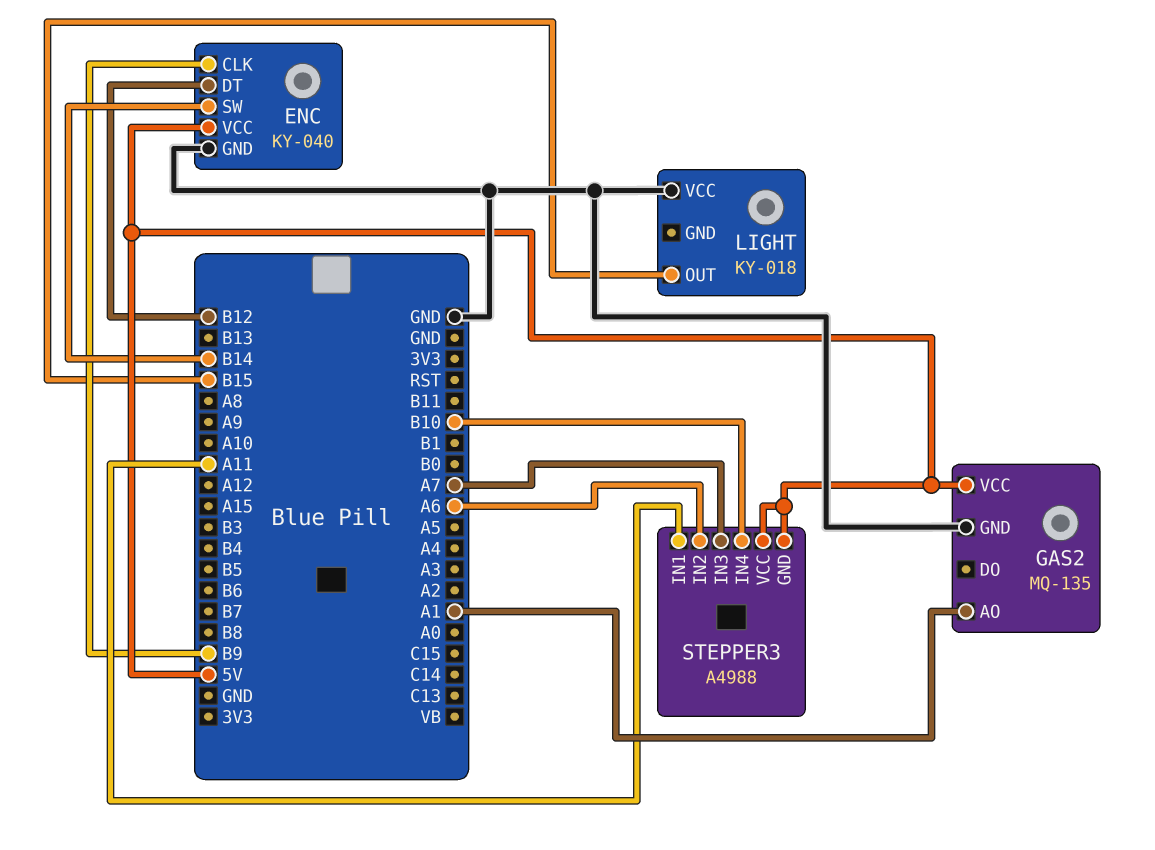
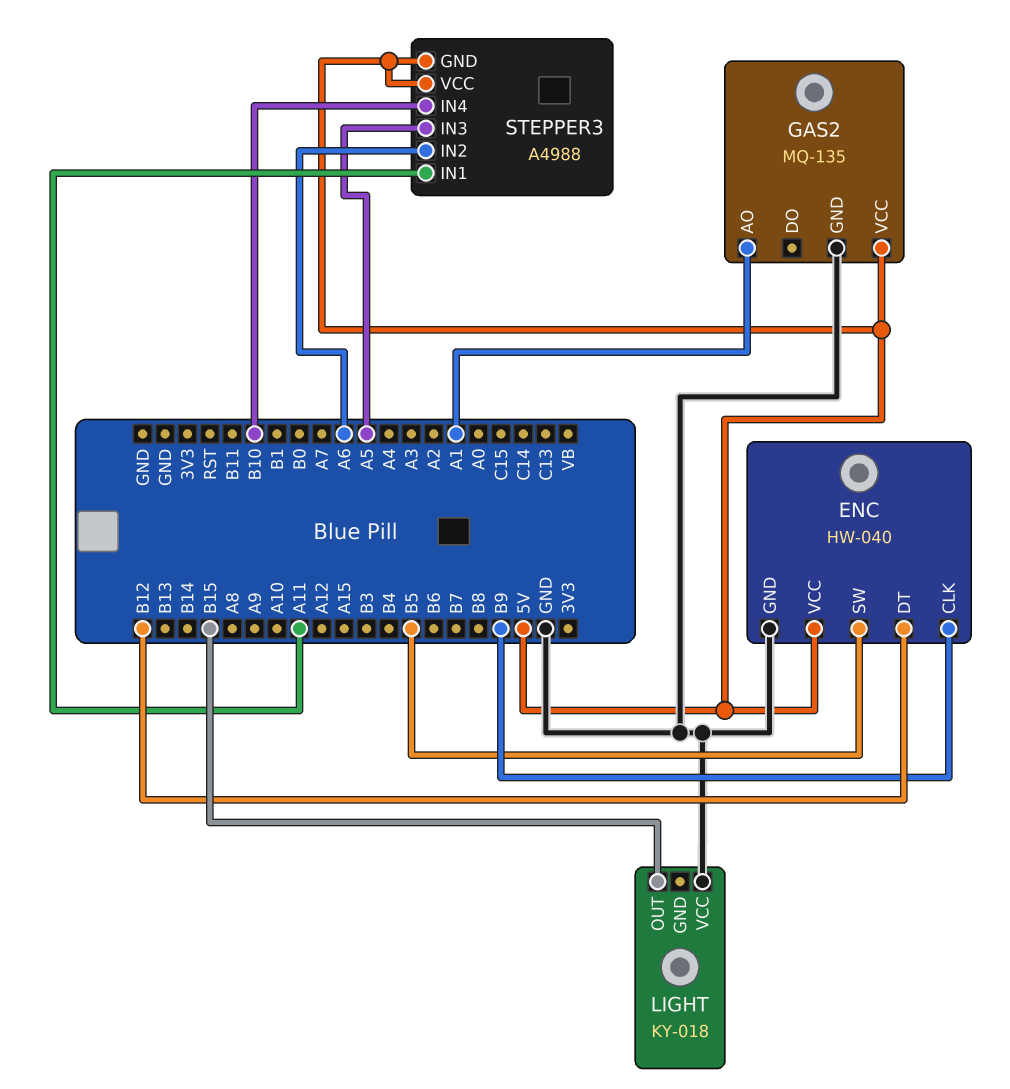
ENC: KY-040 -> HW-040
ENC pin SW: B14 -> B5
STEPPER3 pin IN3: A7 -> A5

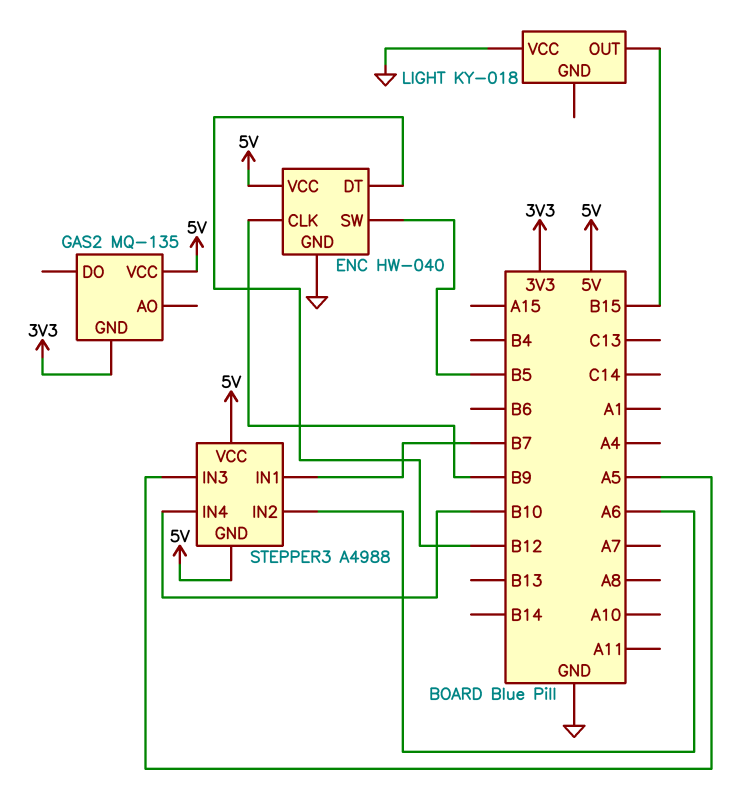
GAS2 pin AO: A1 -> none
GAS2 pin GND: GND -> 3V3
STEPPER3 pin IN1: A11 -> B7

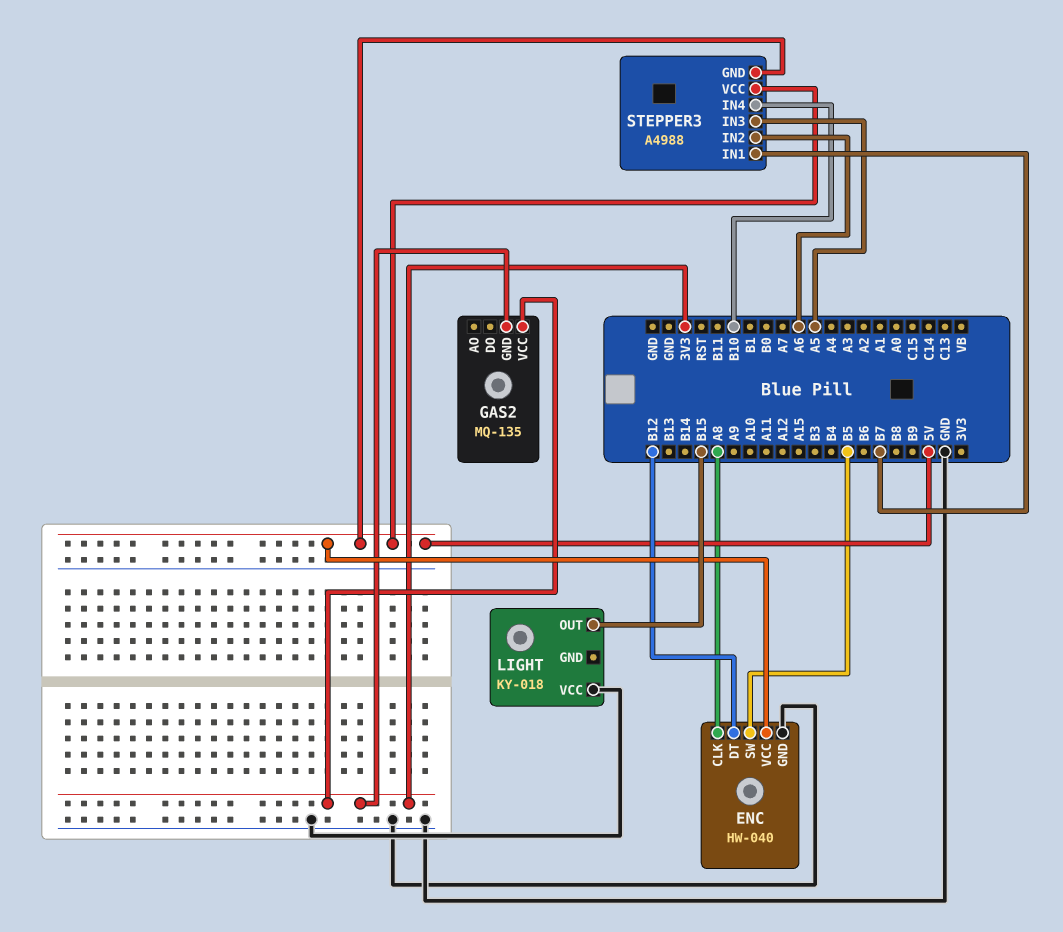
ENC pin CLK: B9 -> A8
GAS2 pin VCC: 5V -> 3V3

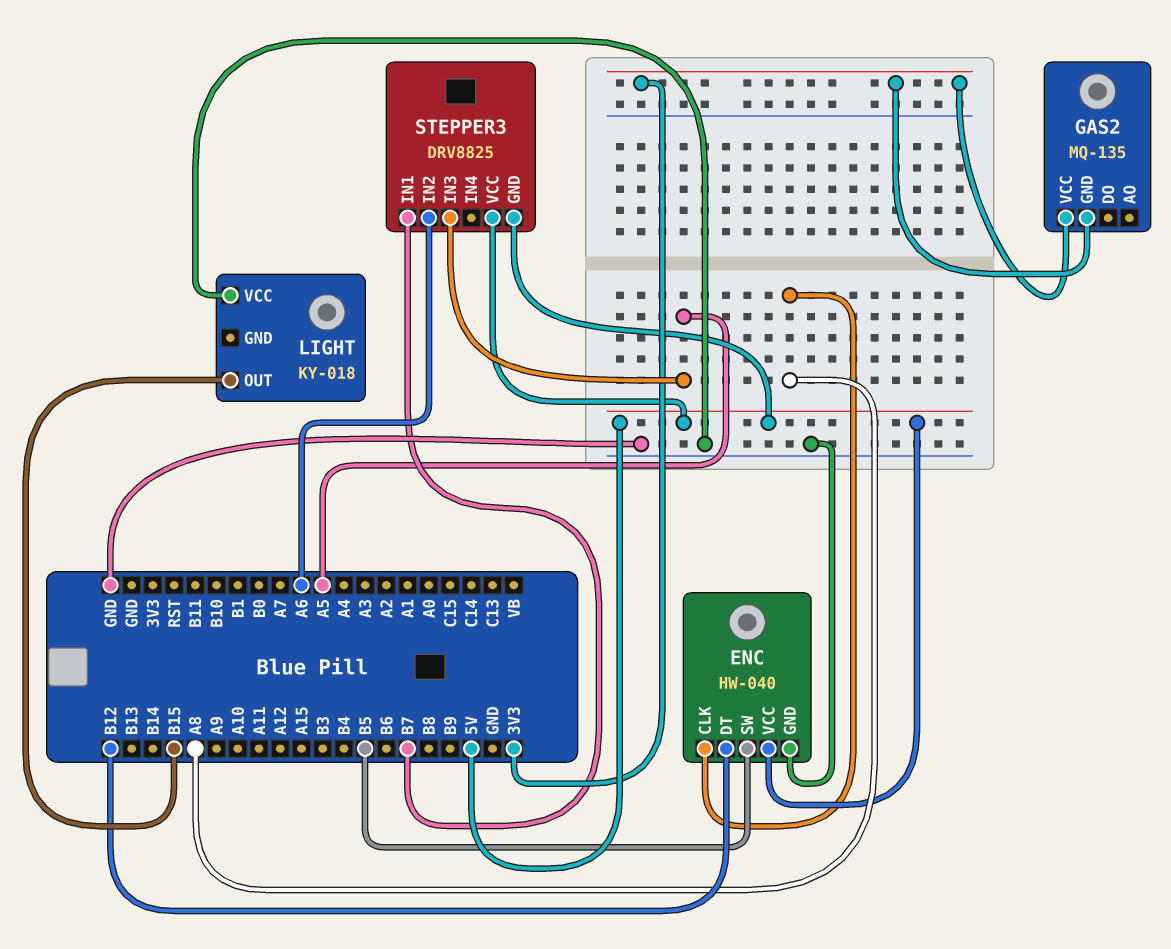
STEPPER3: A4988 -> DRV8825
STEPPER3 pin IN4: B10 -> none

